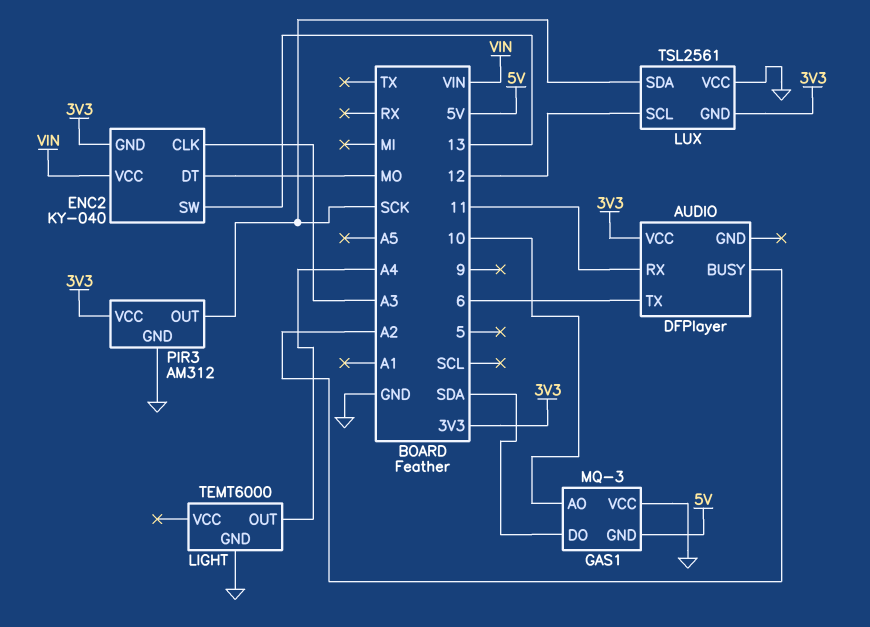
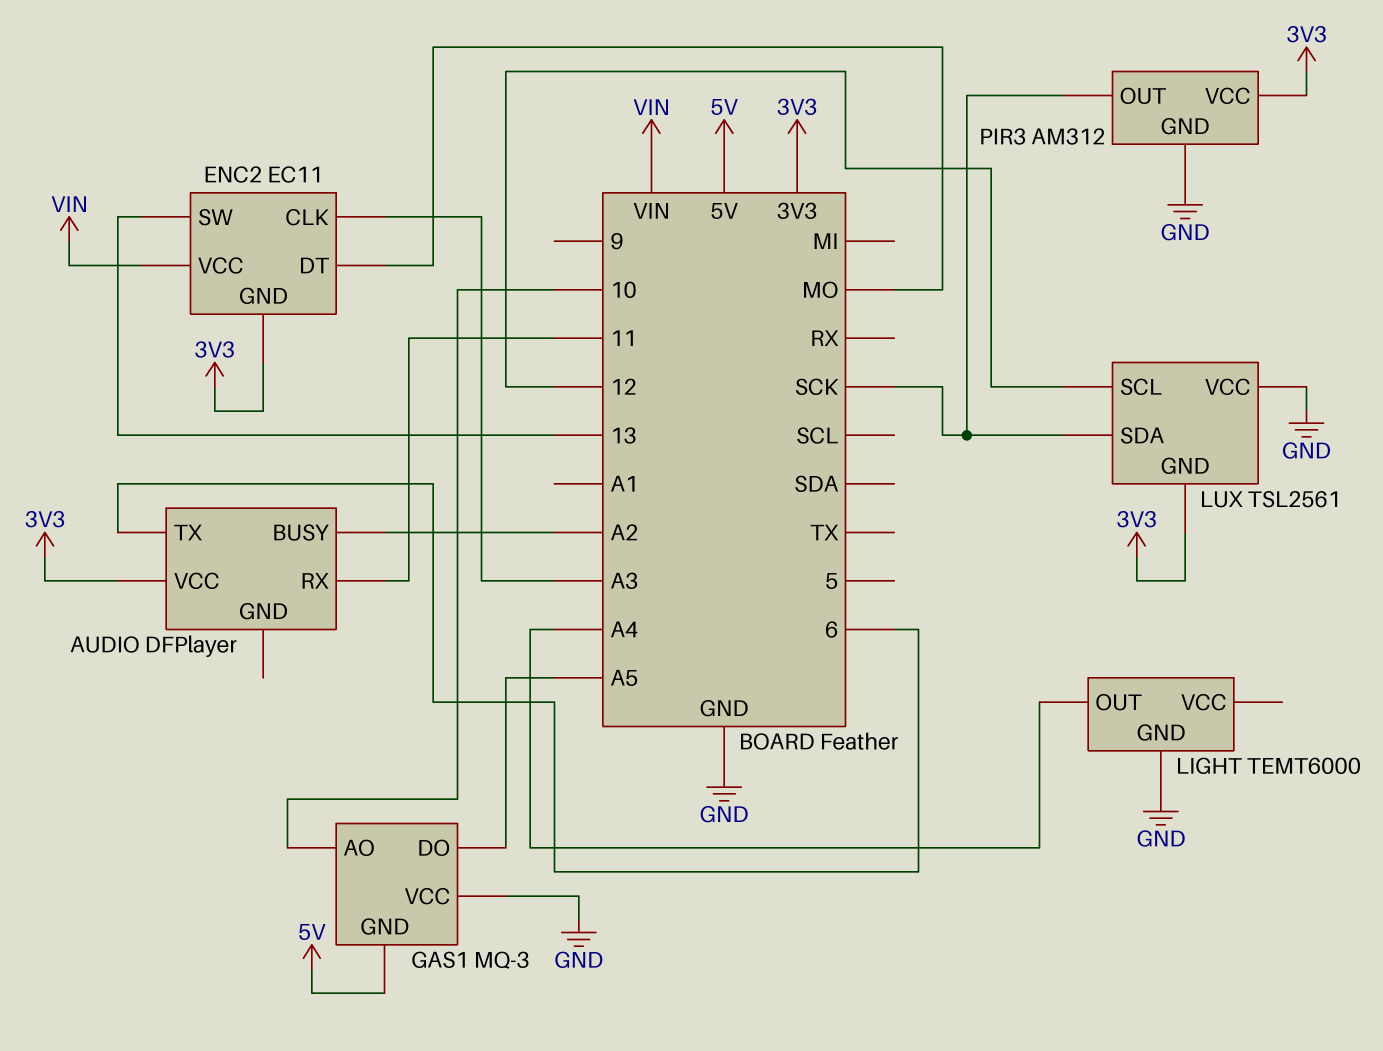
ENC2: KY-040 -> EC11
GAS1 pin DO: SDA -> A5

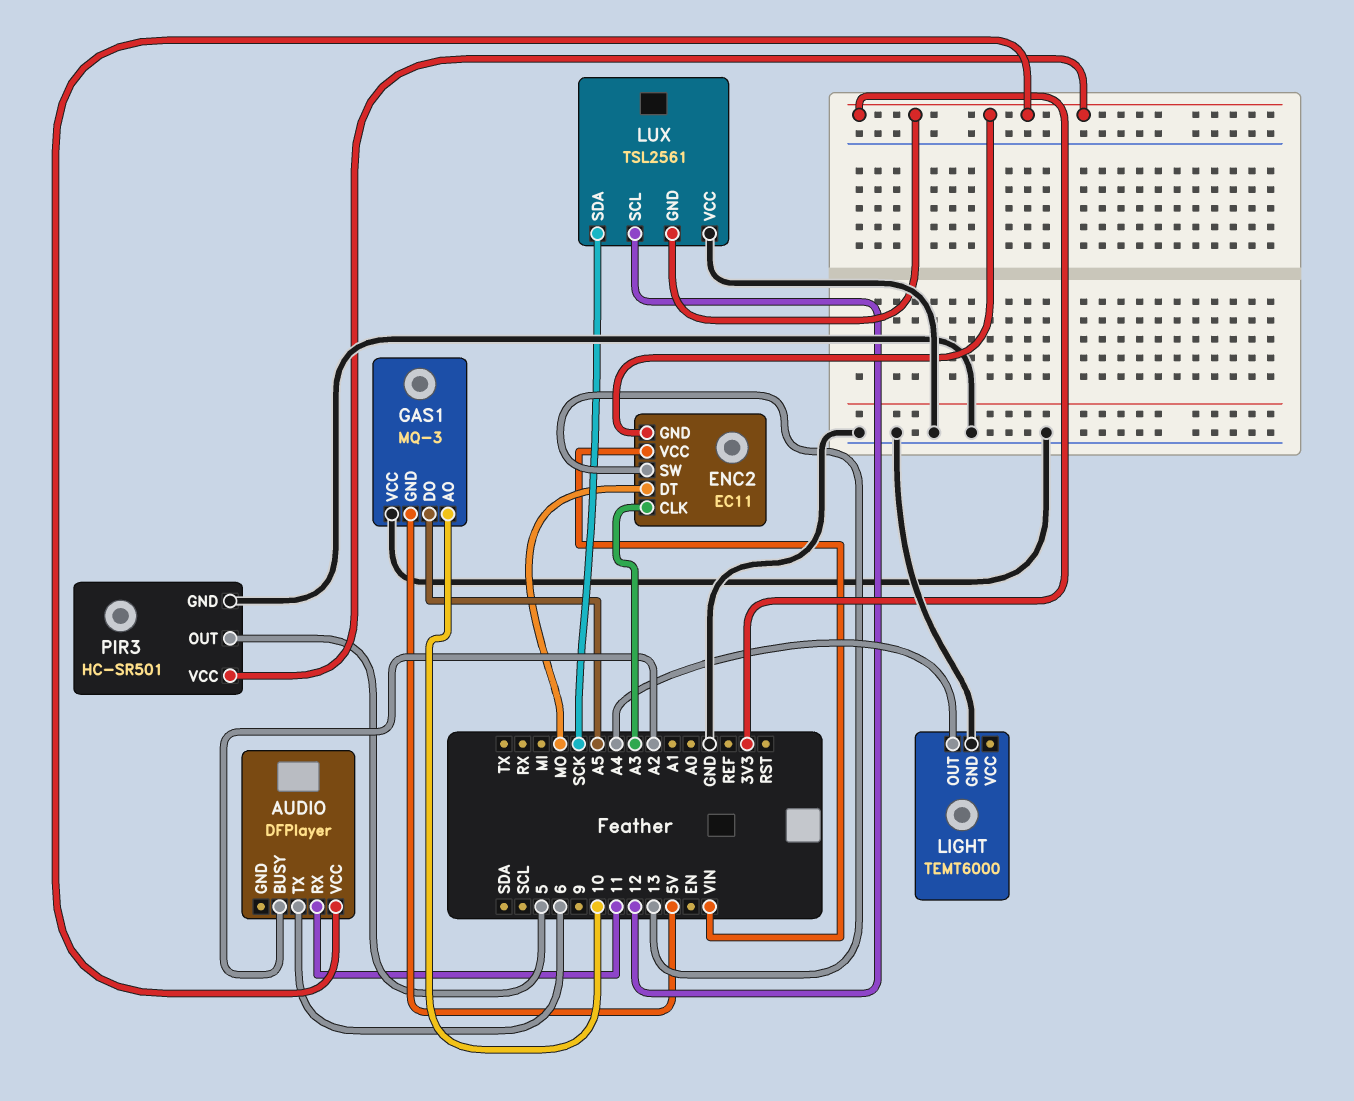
PIR3: AM312 -> HC-SR501
PIR3 pin OUT: SCK -> 5

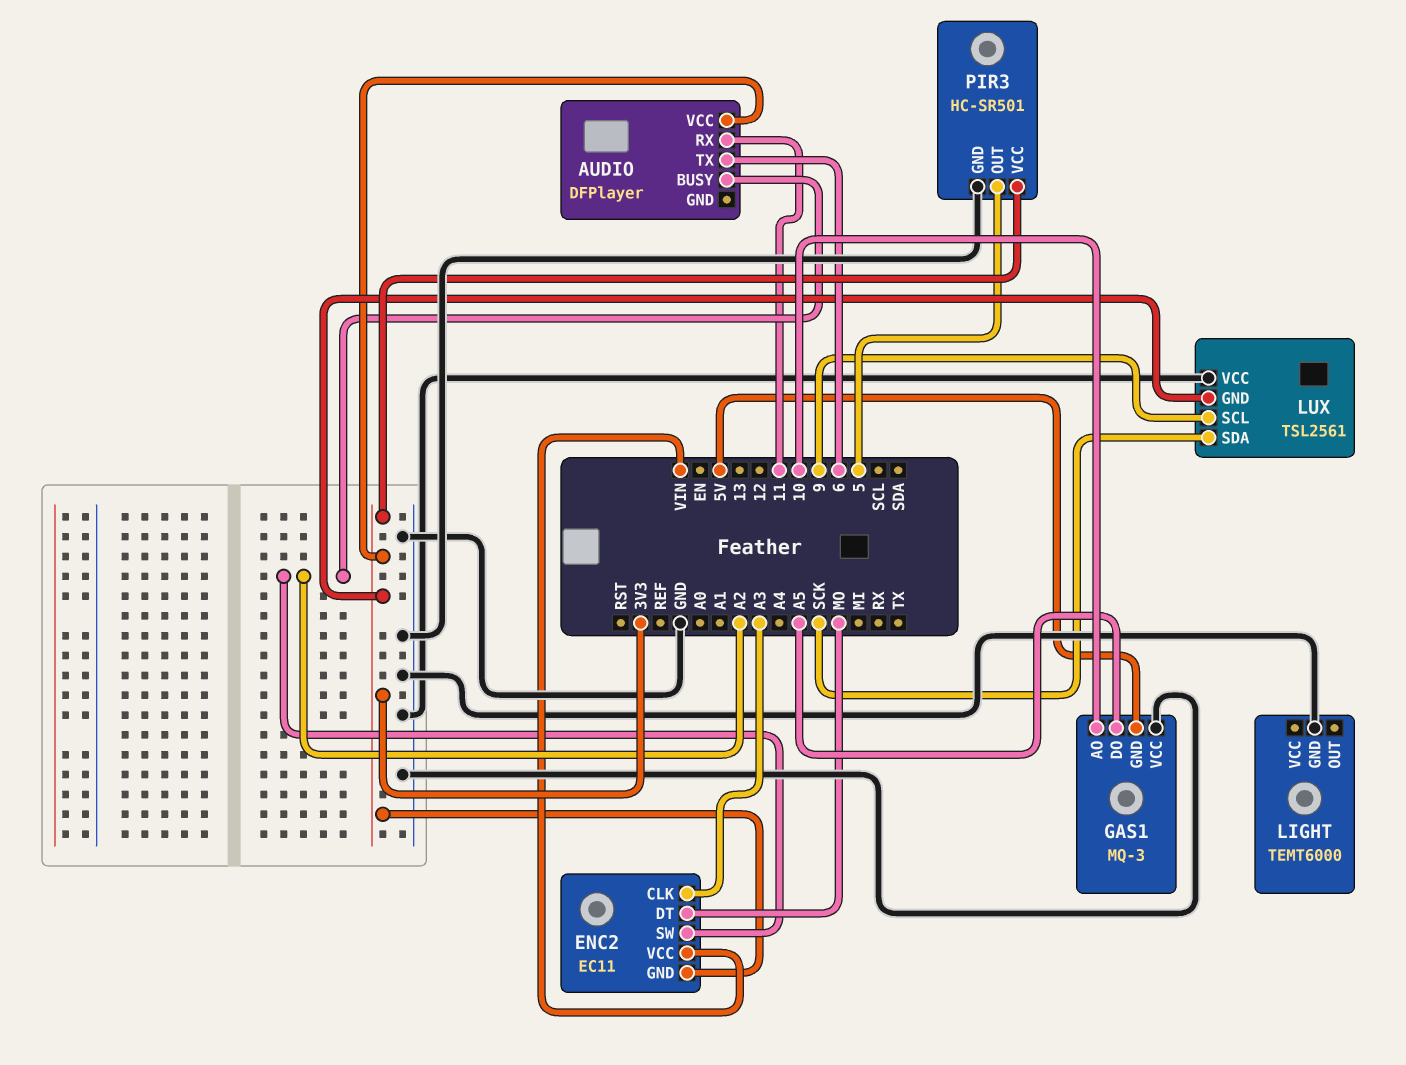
ENC2 pin SW: 13 -> A2
LIGHT pin OUT: A4 -> none
LUX pin SCL: 12 -> 9

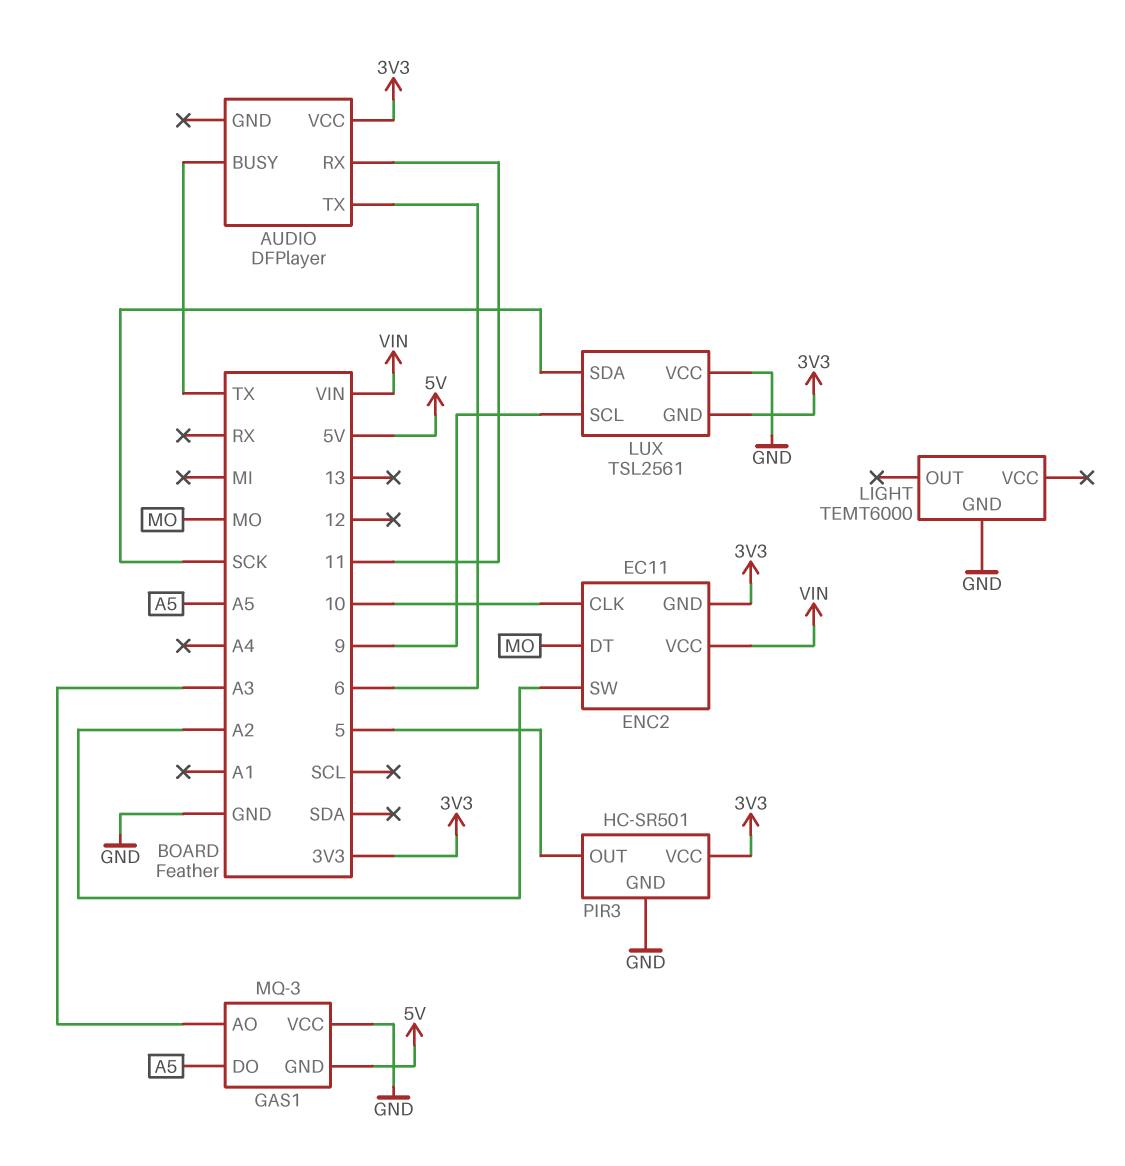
AUDIO pin BUSY: A2 -> TX
ENC2 pin CLK: A3 -> 10
GAS1 pin AO: 10 -> A3

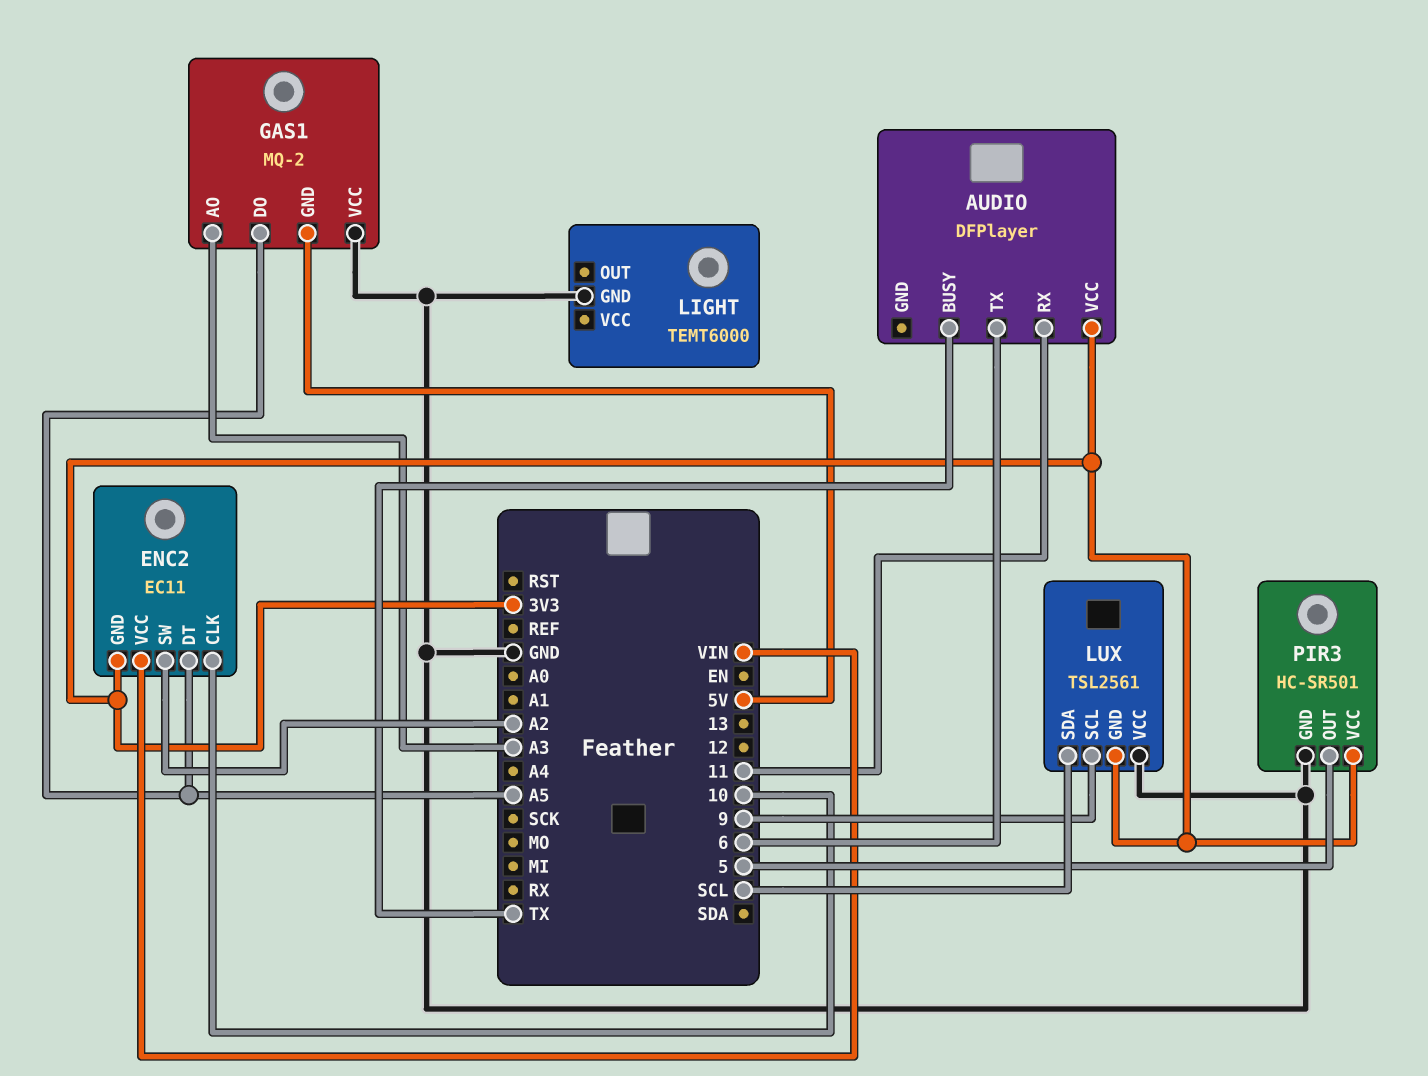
ENC2 pin DT: MO -> A5
GAS1: MQ-3 -> MQ-2
LUX pin SDA: SCK -> SCL

